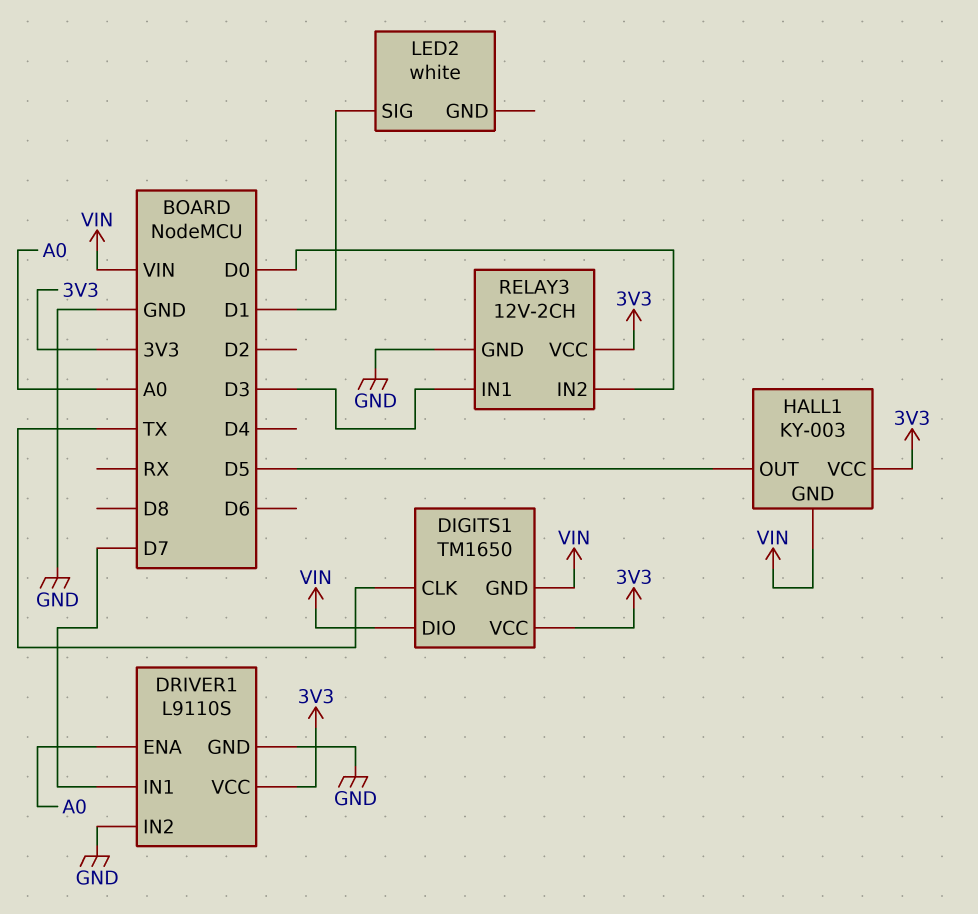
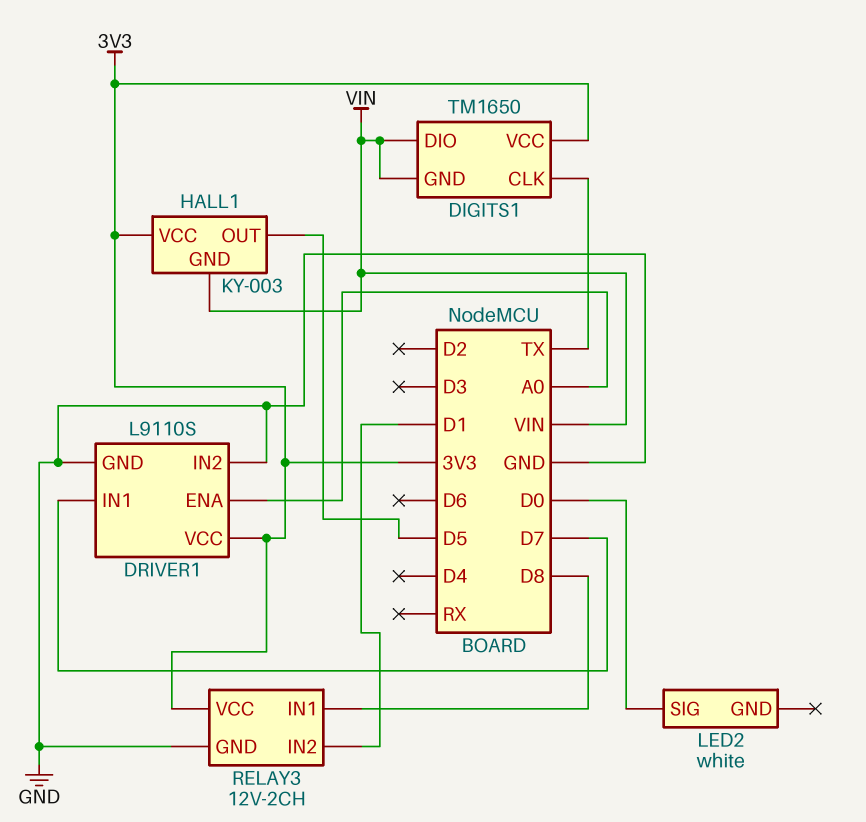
LED2 pin SIG: D1 -> D0
RELAY3 pin IN1: D3 -> D8
RELAY3 pin IN2: D0 -> D1

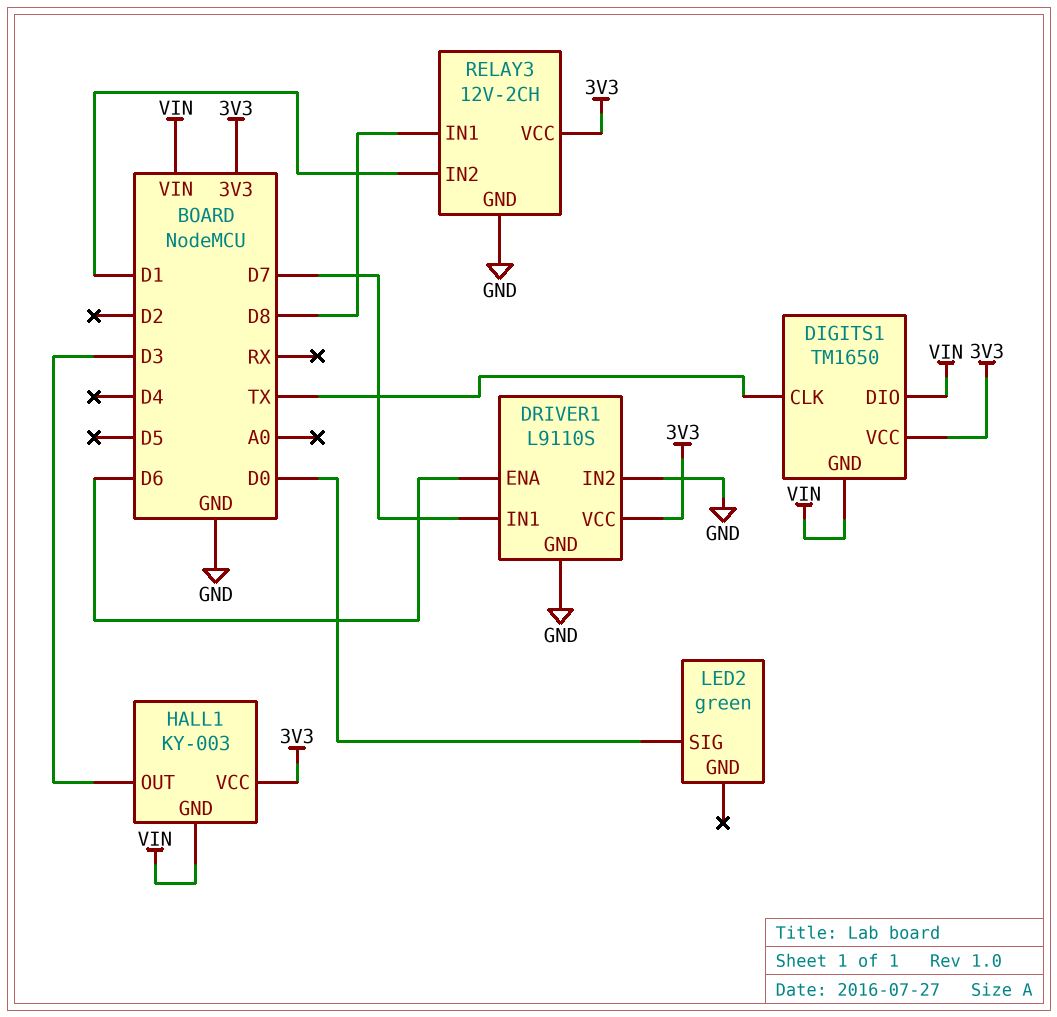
DRIVER1 pin ENA: A0 -> D6
HALL1 pin OUT: D5 -> D3
LED2: white -> green

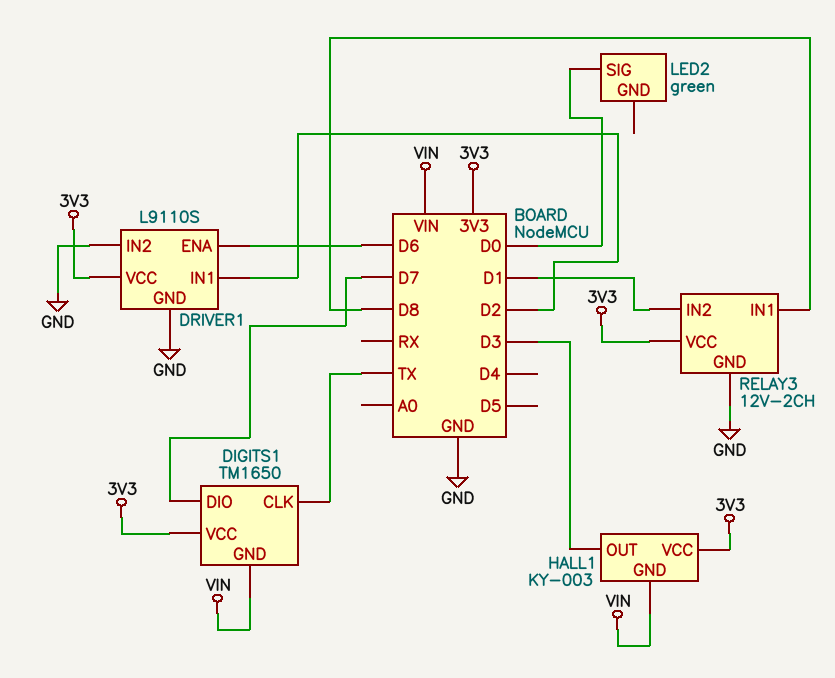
DIGITS1 pin DIO: VIN -> D7
DRIVER1 pin IN1: D7 -> D2

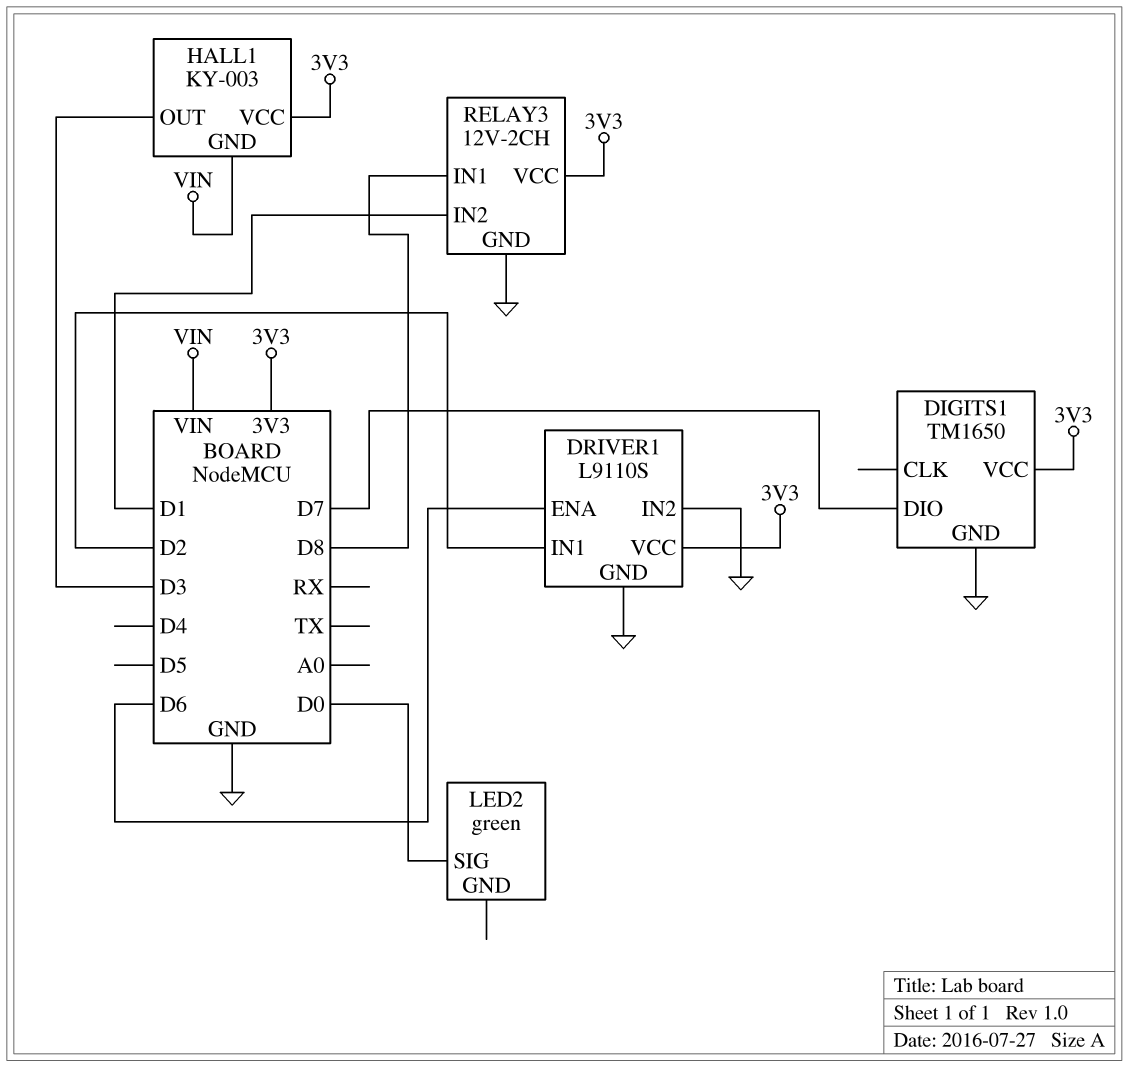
DIGITS1 pin CLK: TX -> none
DIGITS1 pin GND: VIN -> GND

